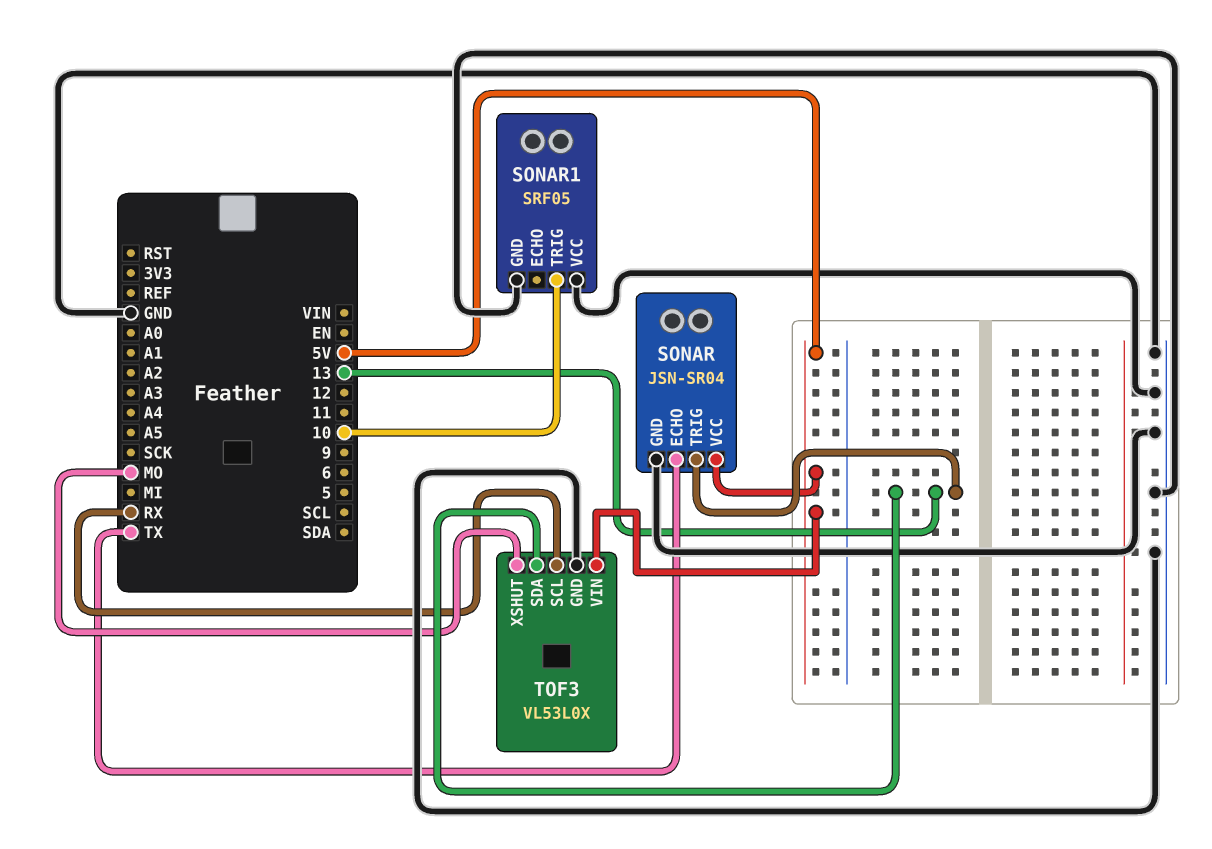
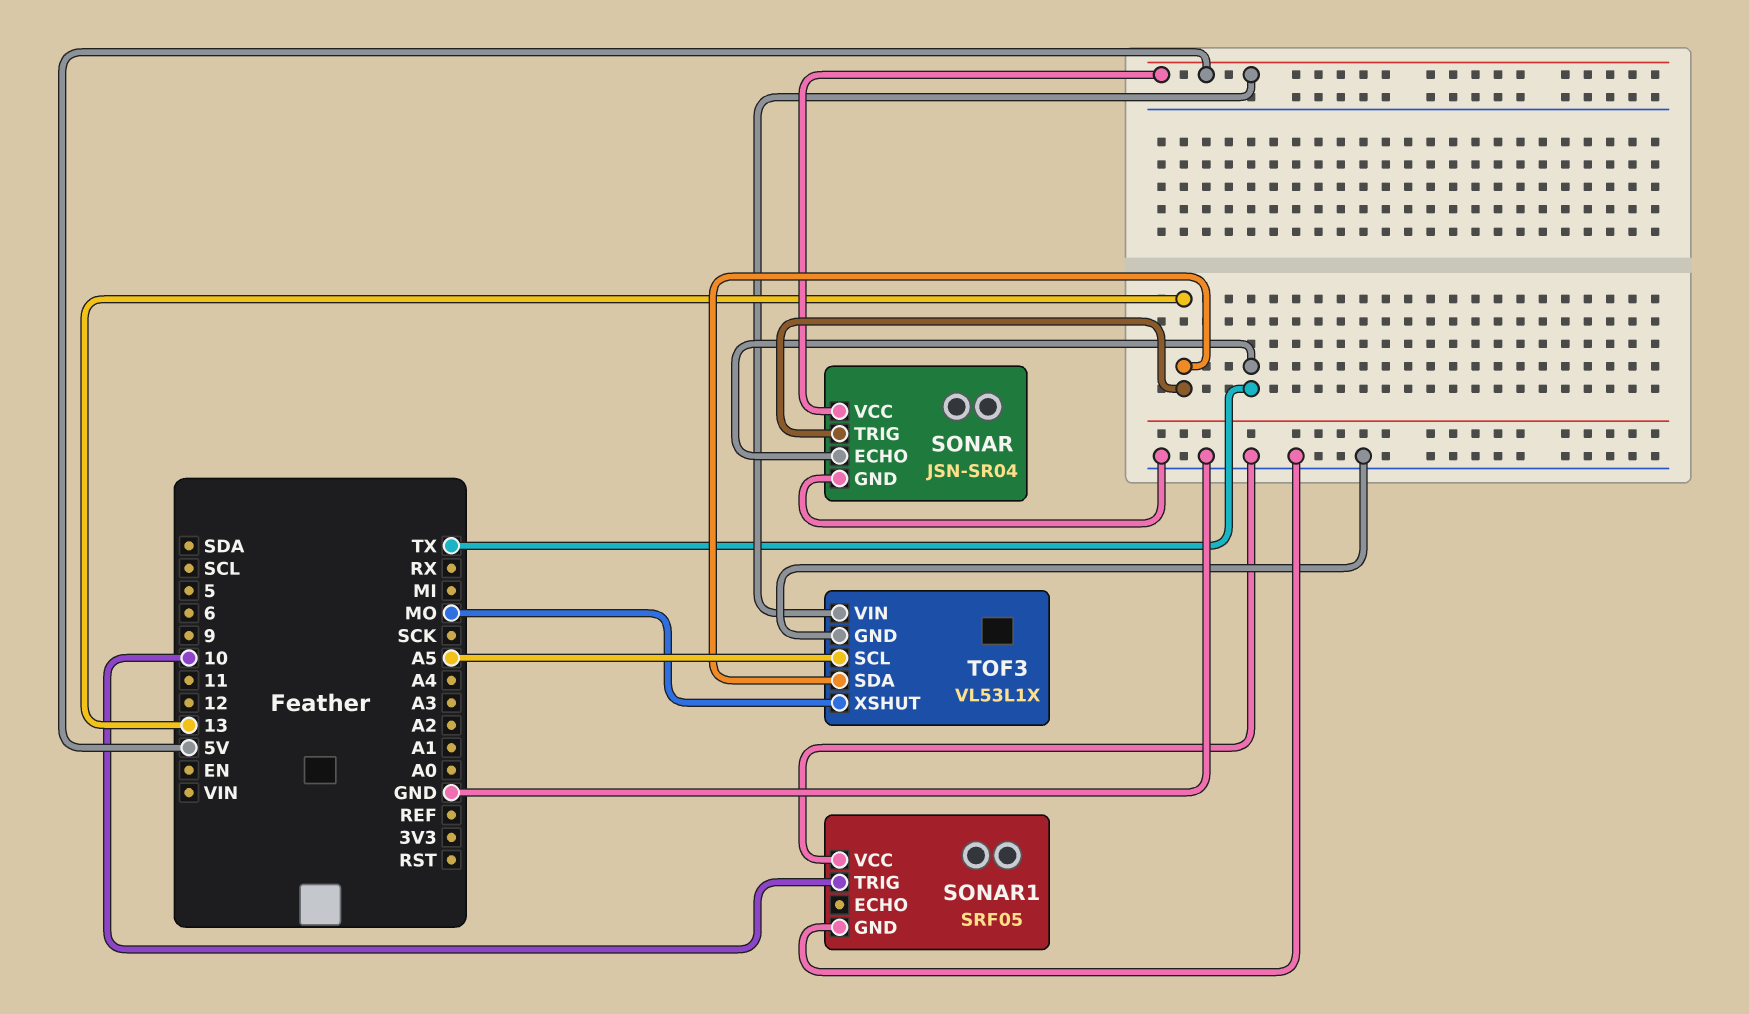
TOF3: VL53L0X -> VL53L1X
TOF3 pin SCL: RX -> A5

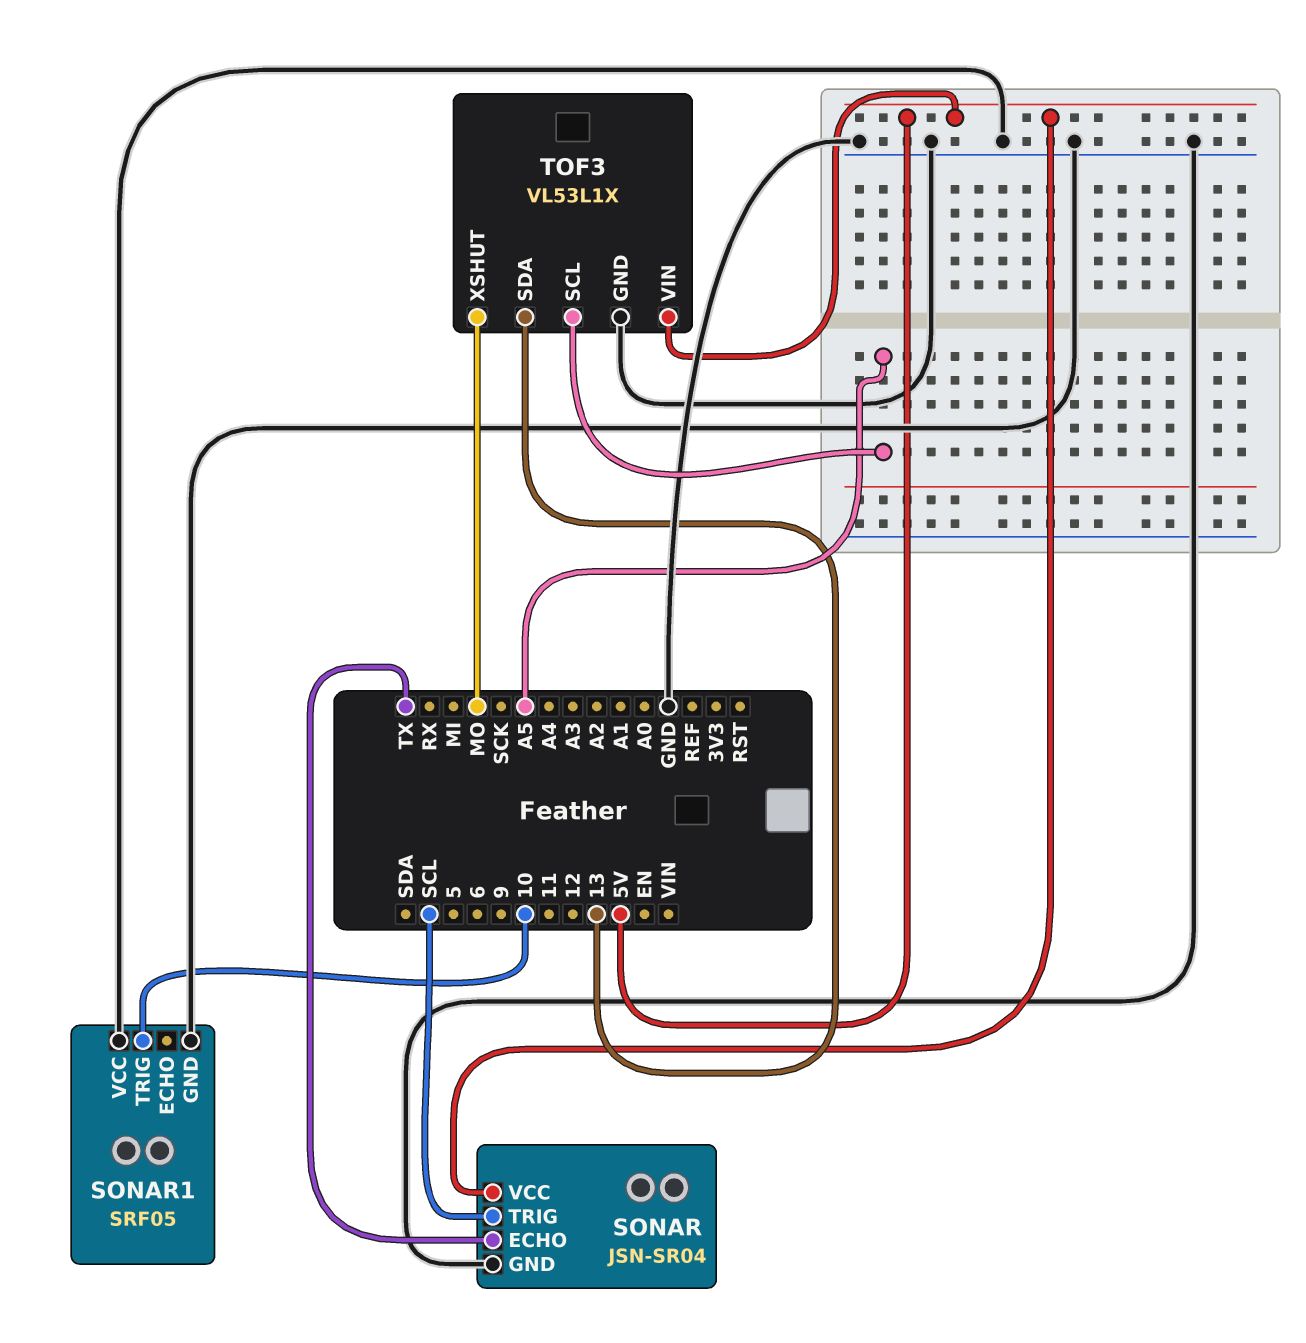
SONAR pin TRIG: 13 -> SCL

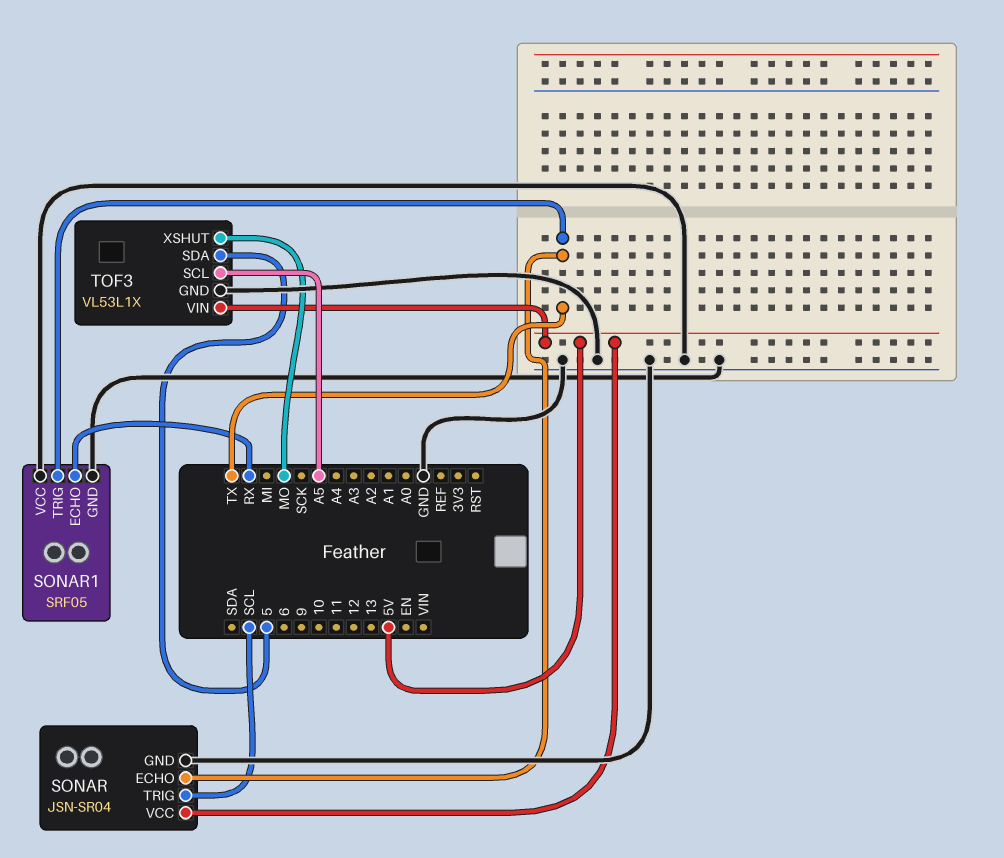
SONAR1 pin ECHO: none -> RX
SONAR1 pin TRIG: 10 -> TX
TOF3 pin SDA: 13 -> 5

